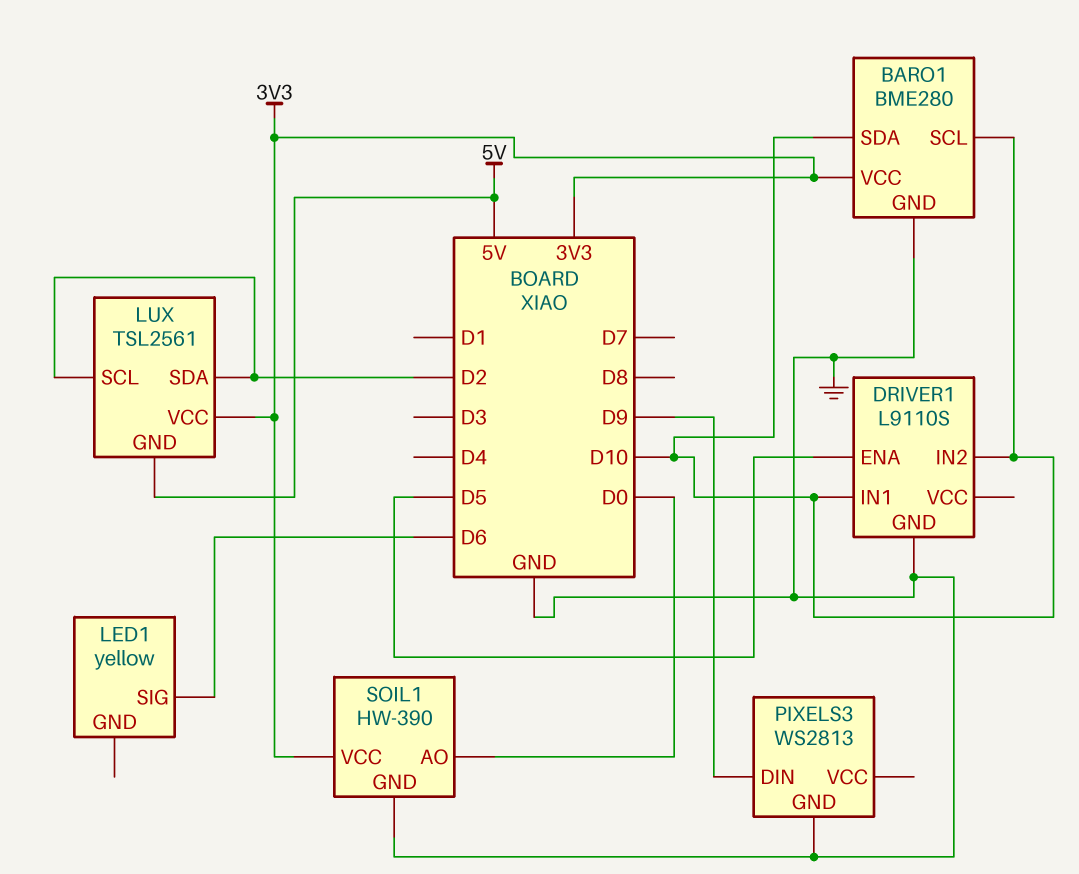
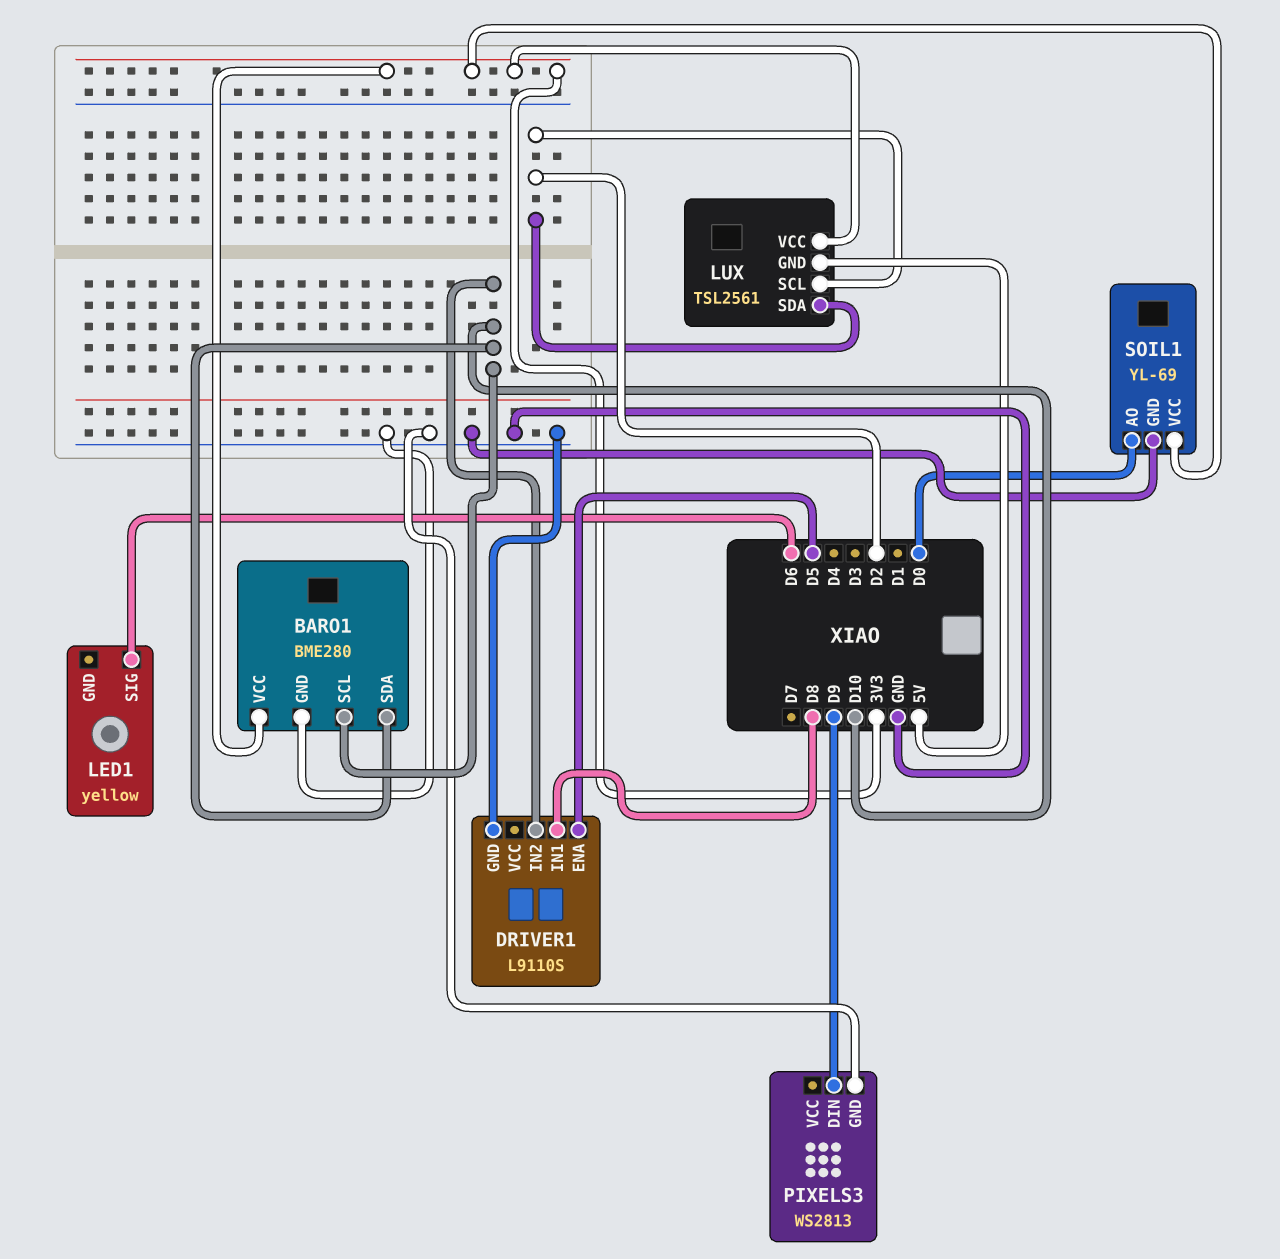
DRIVER1 pin IN1: D10 -> D8
SOIL1: HW-390 -> YL-69

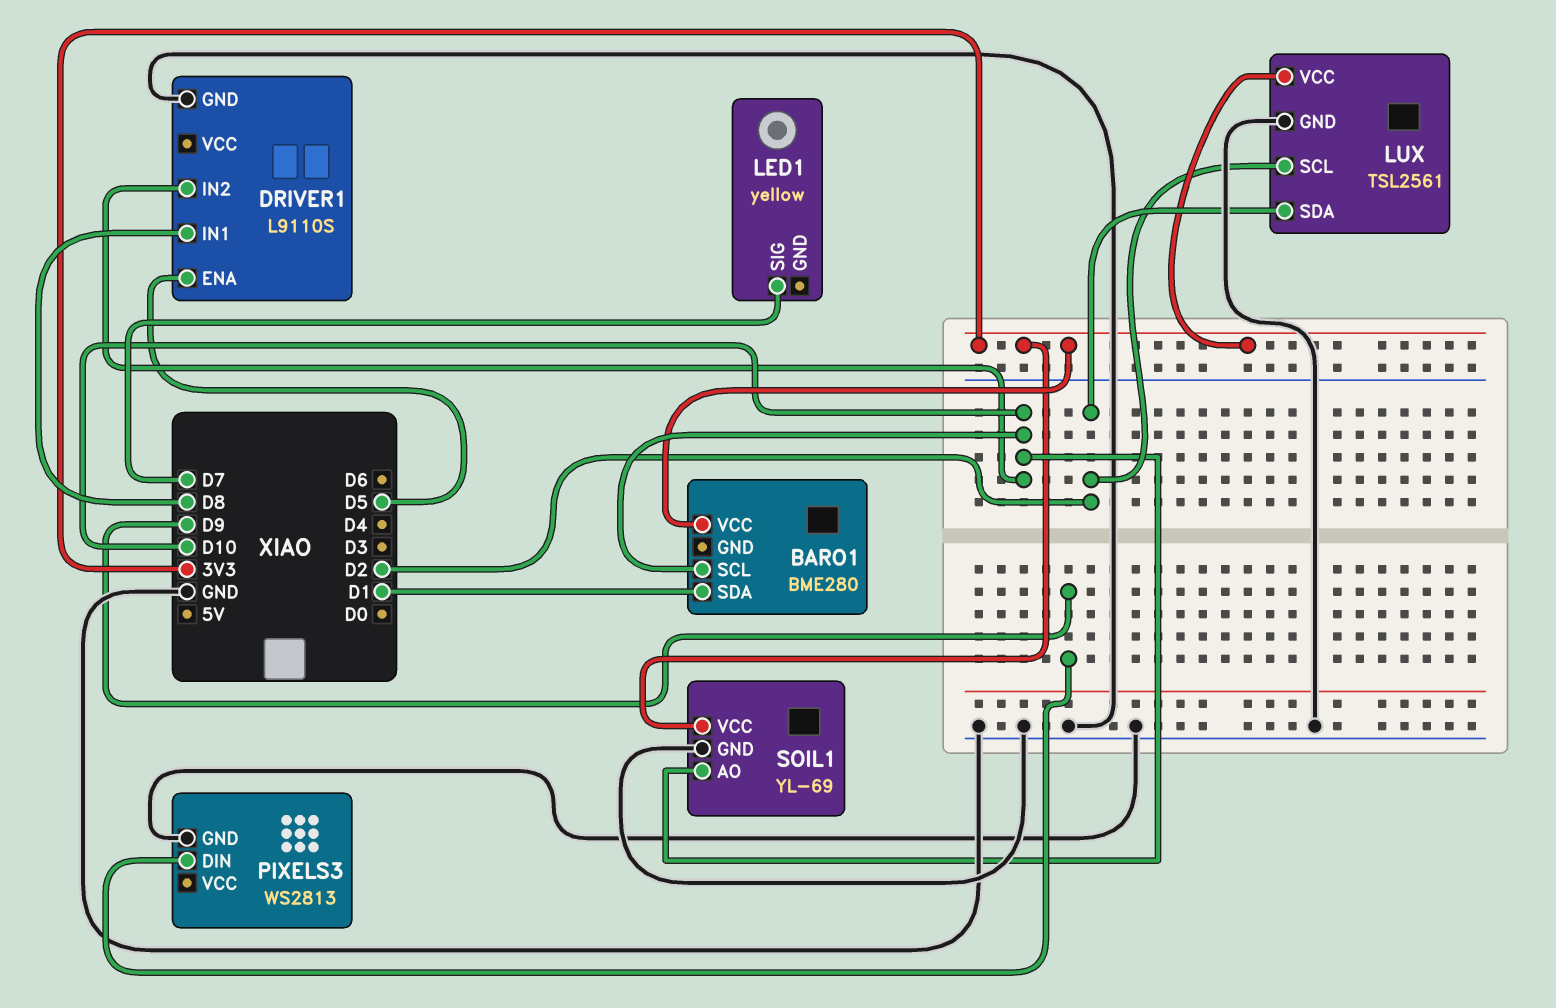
BARO1 pin GND: GND -> none
BARO1 pin SDA: D10 -> D1
LED1 pin SIG: D6 -> D7
LUX pin GND: 5V -> GND
SOIL1 pin AO: D0 -> D10

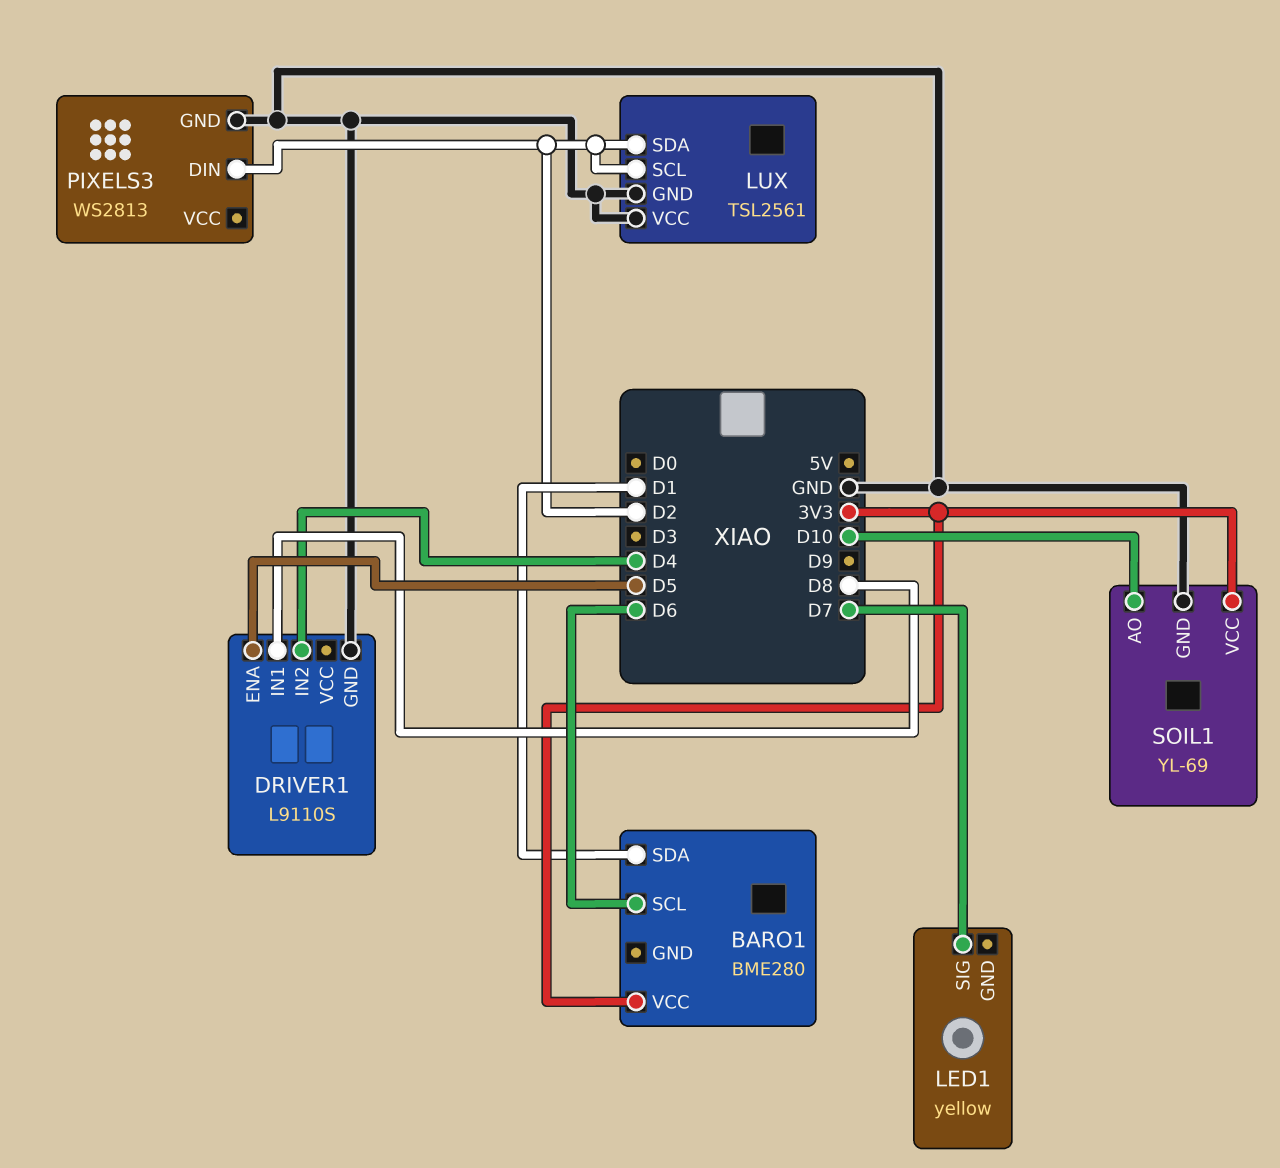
BARO1 pin SCL: D10 -> D6
DRIVER1 pin IN2: D10 -> D4
LUX pin VCC: 3V3 -> GND
PIXELS3 pin DIN: D9 -> D2

